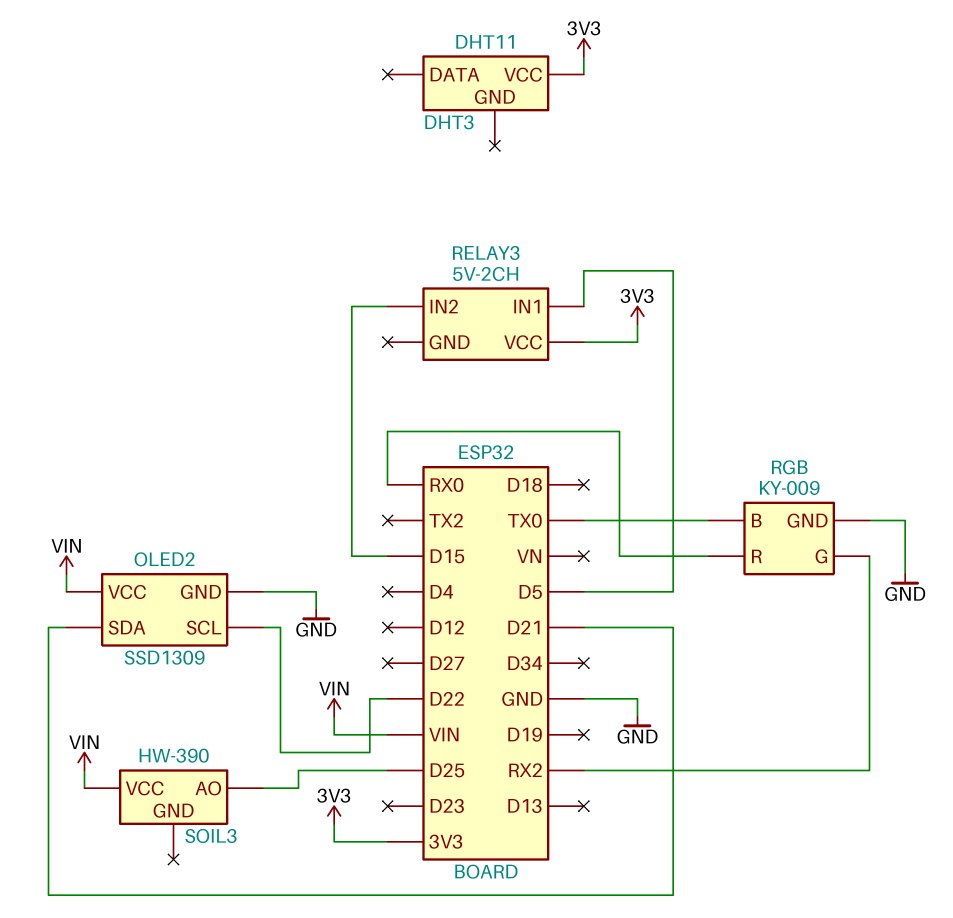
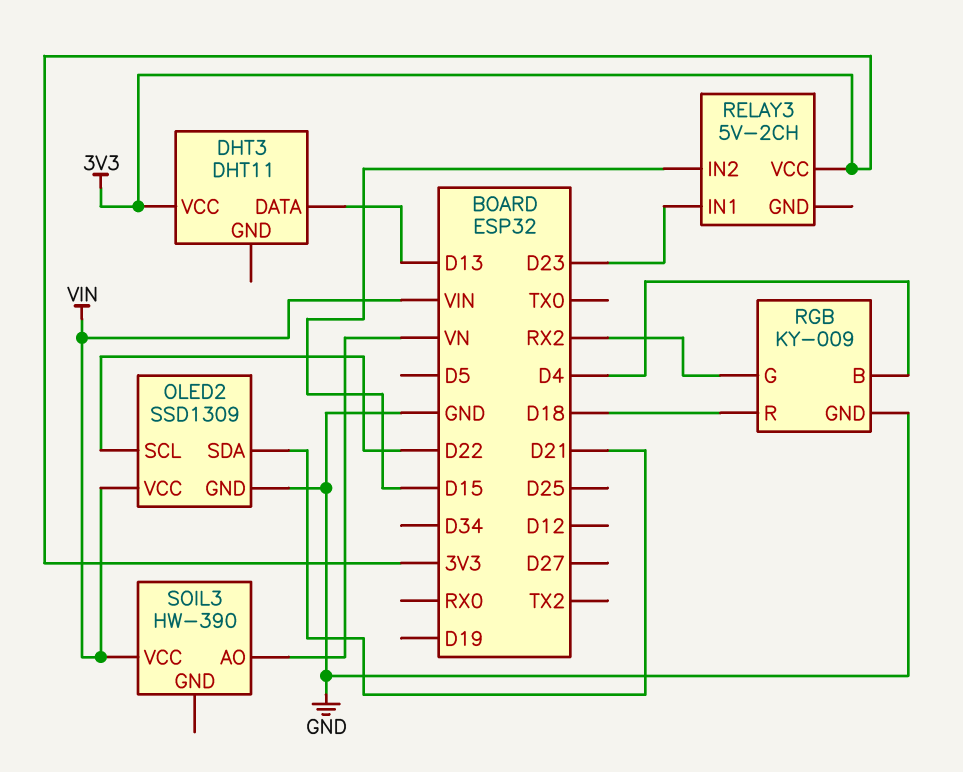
DHT3 pin DATA: none -> D13
RELAY3 pin IN1: D5 -> D23
RGB pin B: TX0 -> D4
RGB pin R: RX0 -> D18
SOIL3 pin AO: D25 -> VN

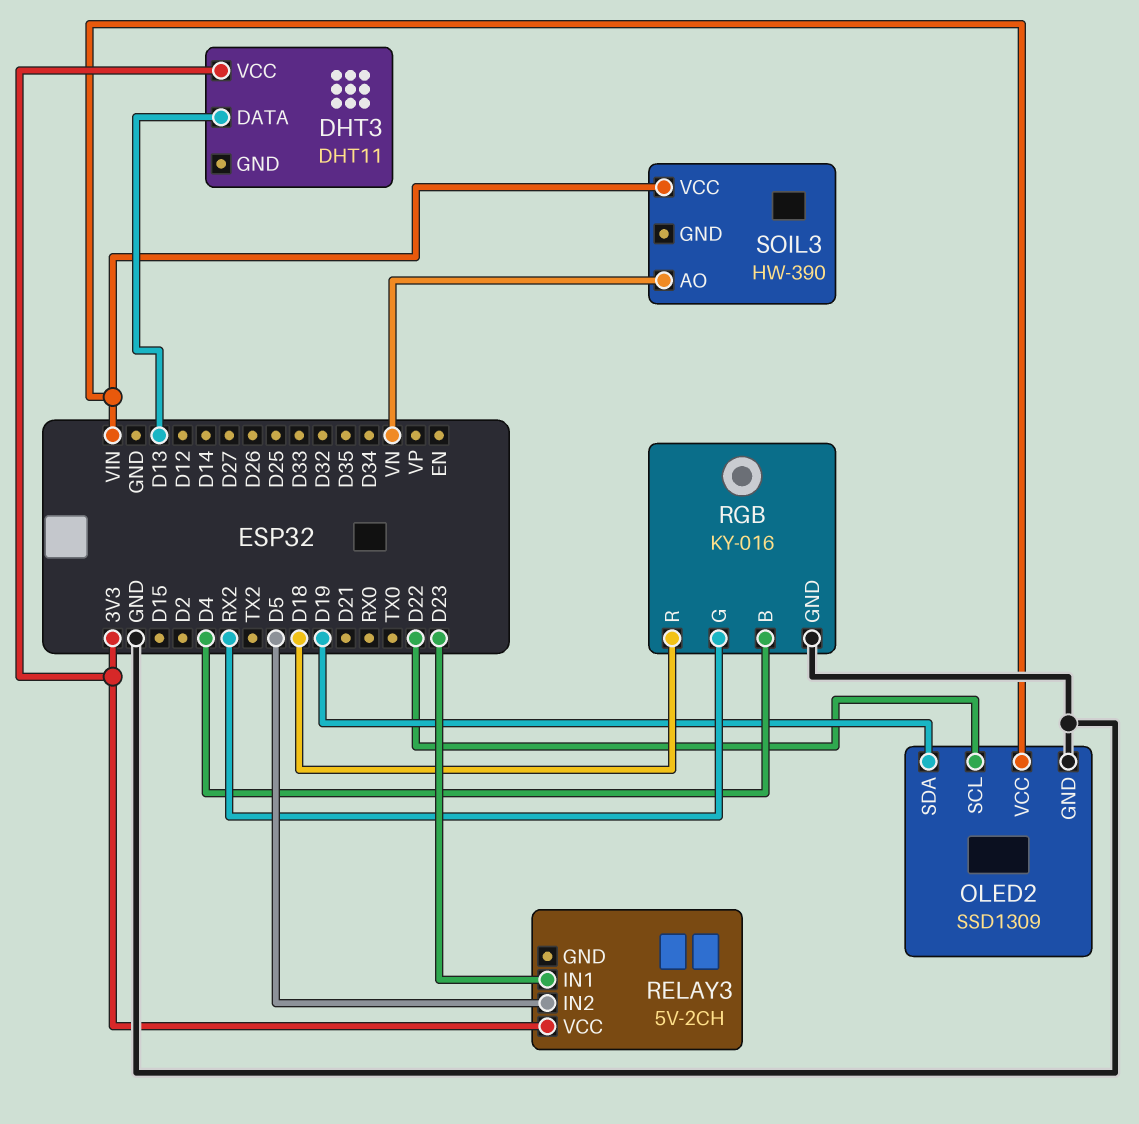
OLED2 pin SDA: D21 -> D19
RELAY3 pin IN2: D15 -> D5
RGB: KY-009 -> KY-016

